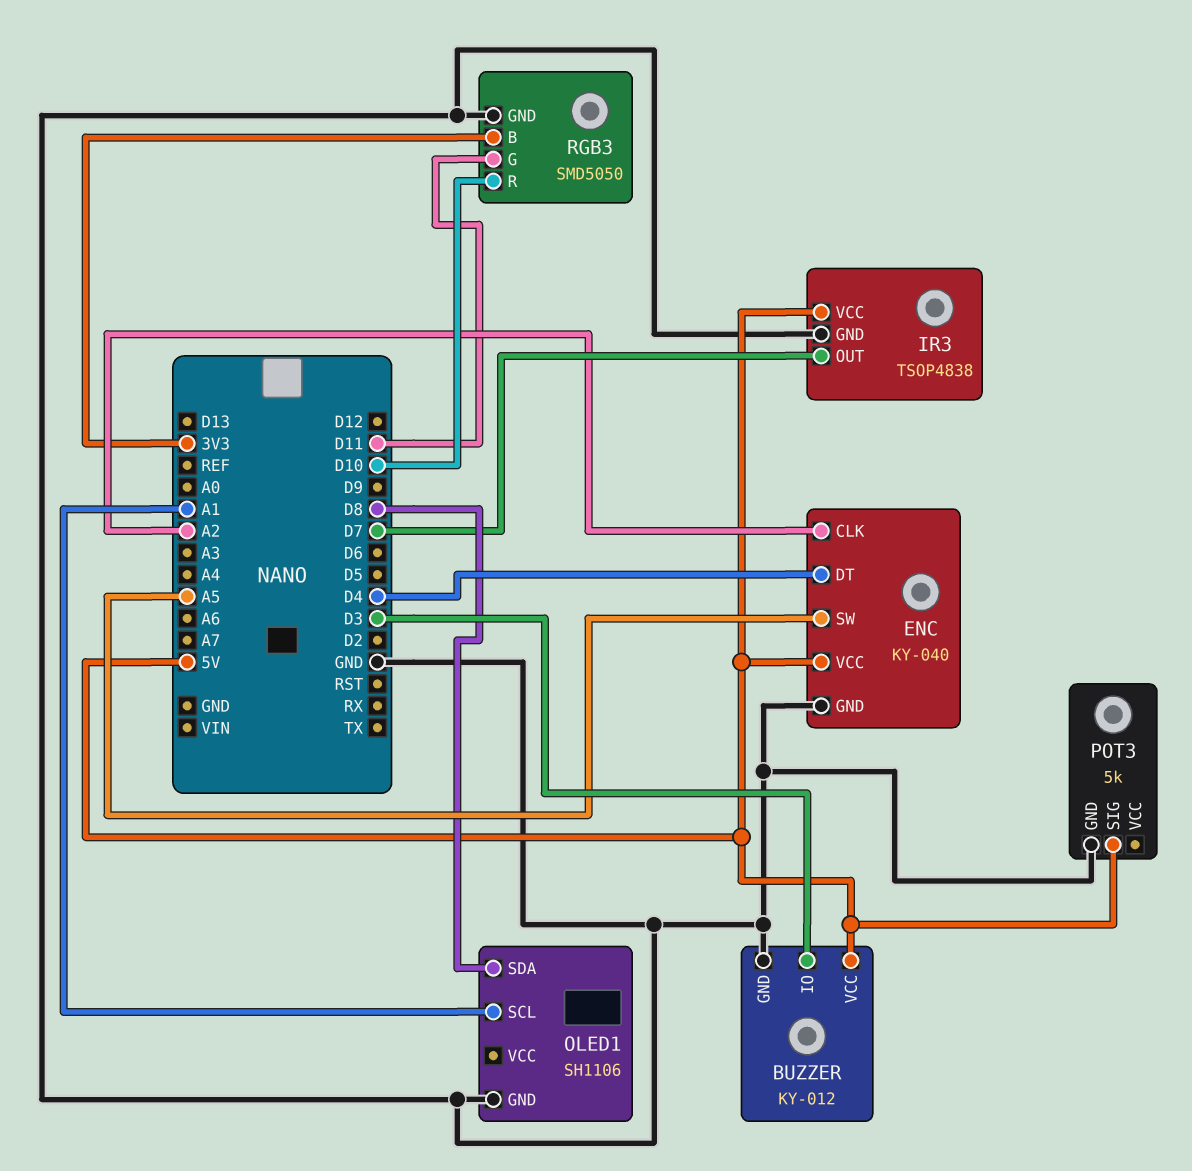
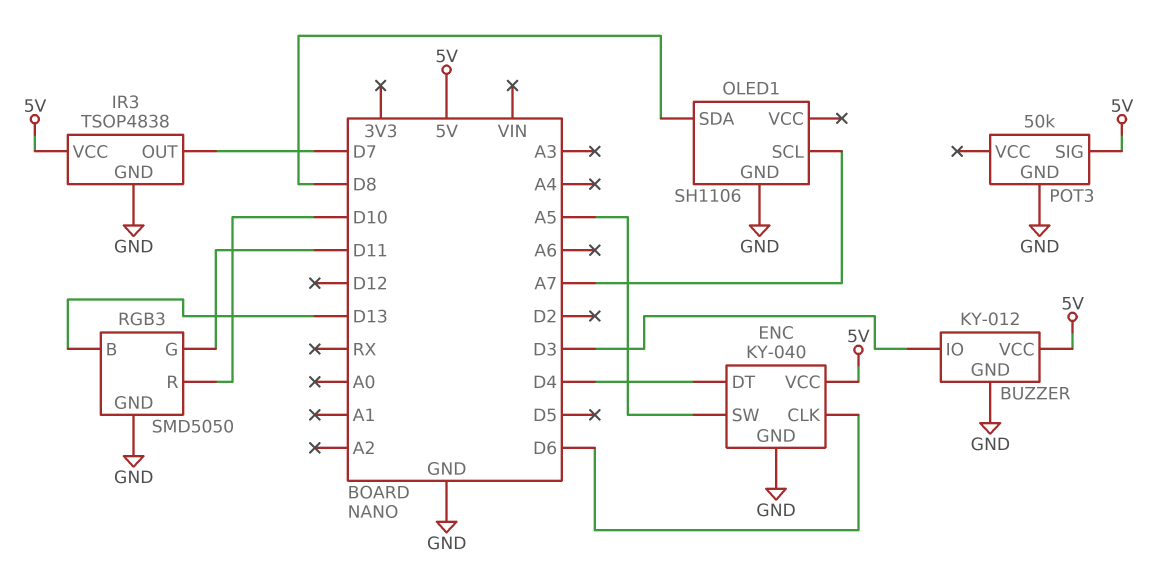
ENC pin CLK: A2 -> D6
OLED1 pin SCL: A1 -> A7
POT3: 5k -> 50k
RGB3 pin B: 3V3 -> D13

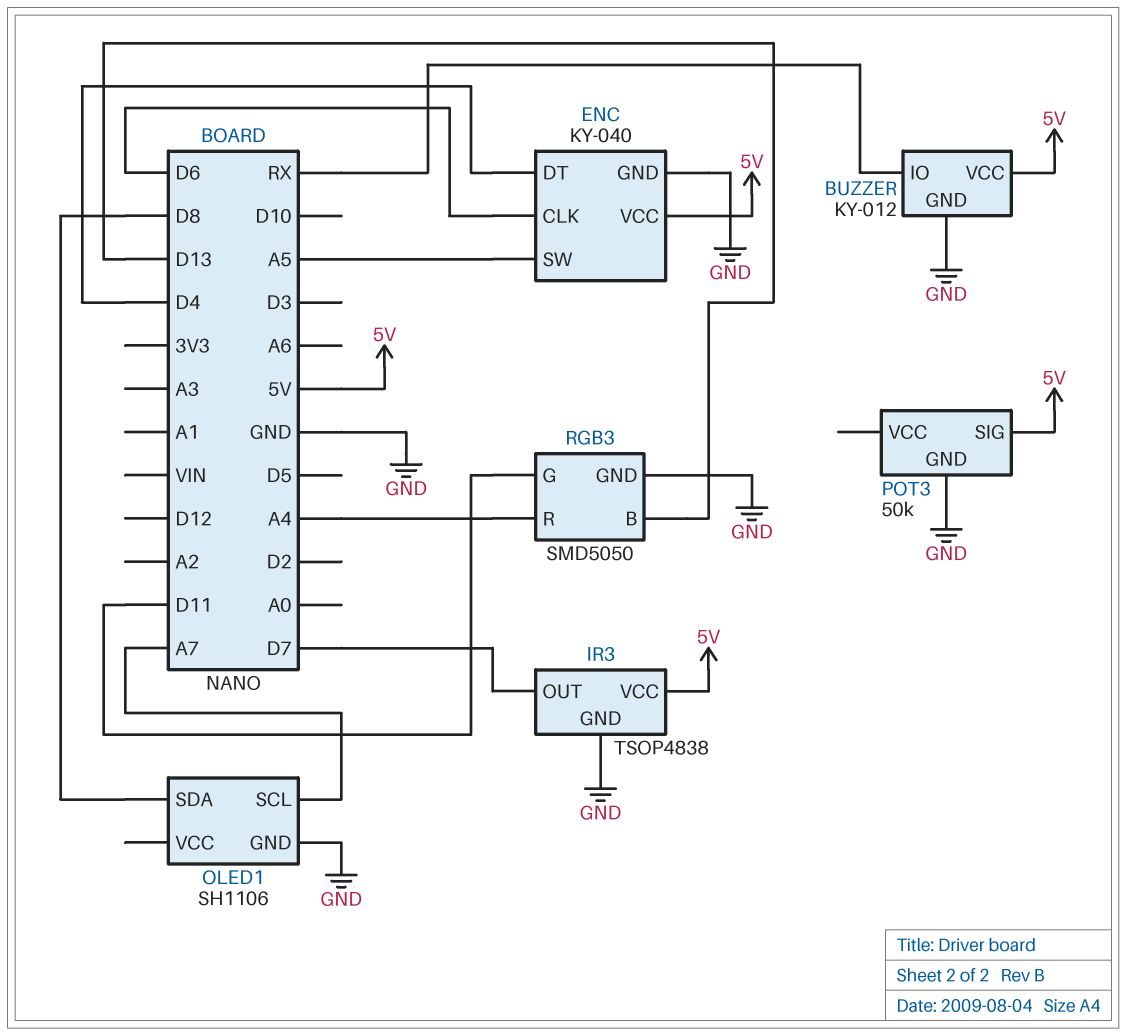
BUZZER pin IO: D3 -> RX
RGB3 pin R: D10 -> A4

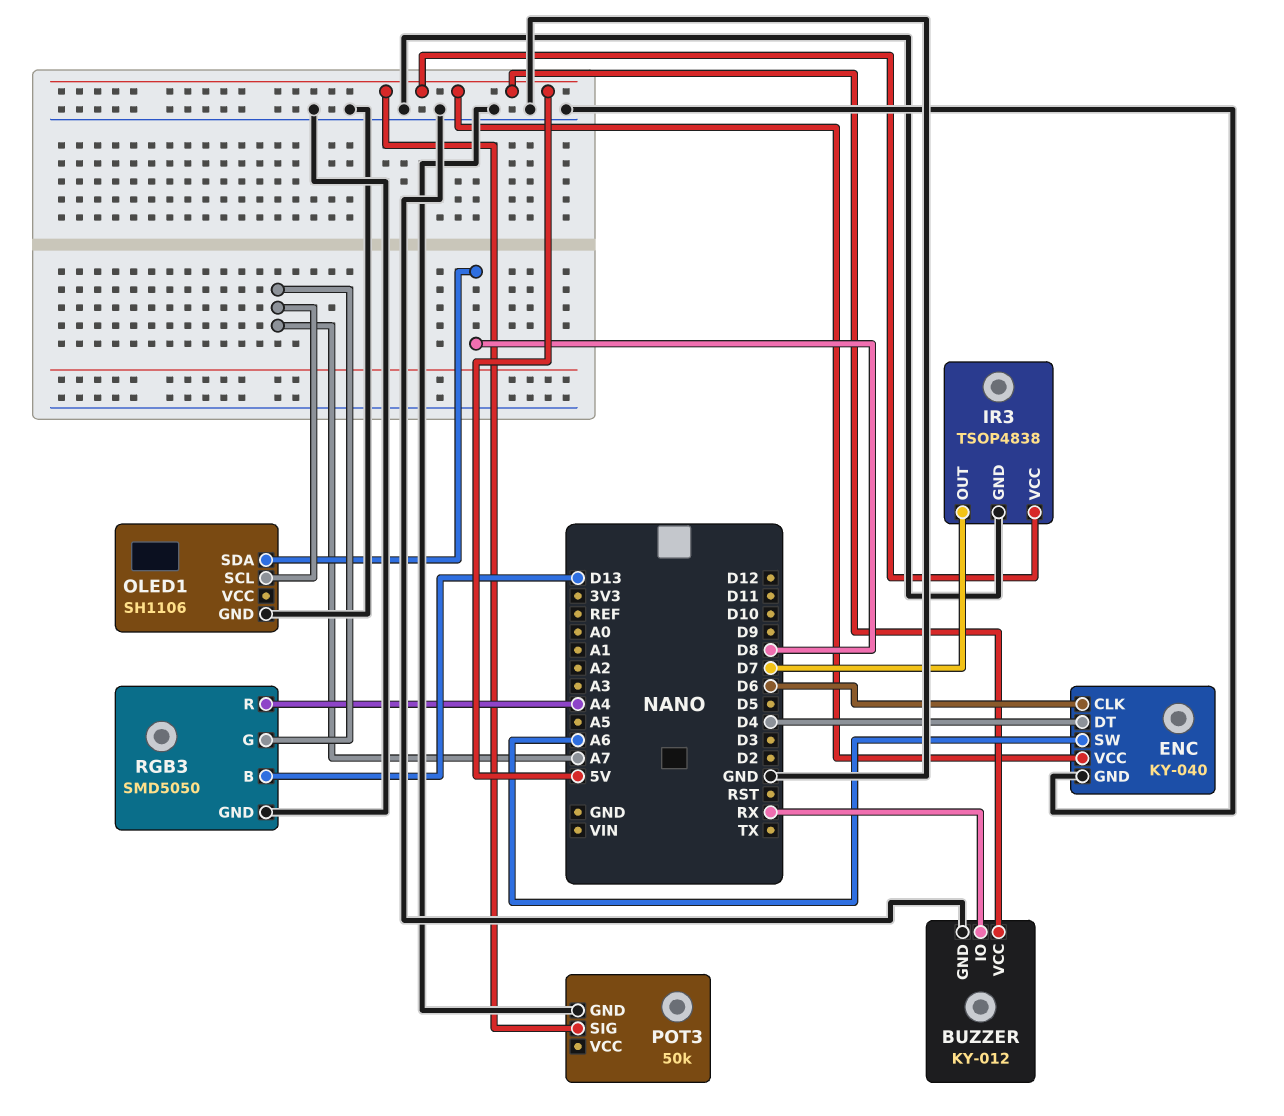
ENC pin SW: A5 -> A6
RGB3 pin G: D11 -> A7

